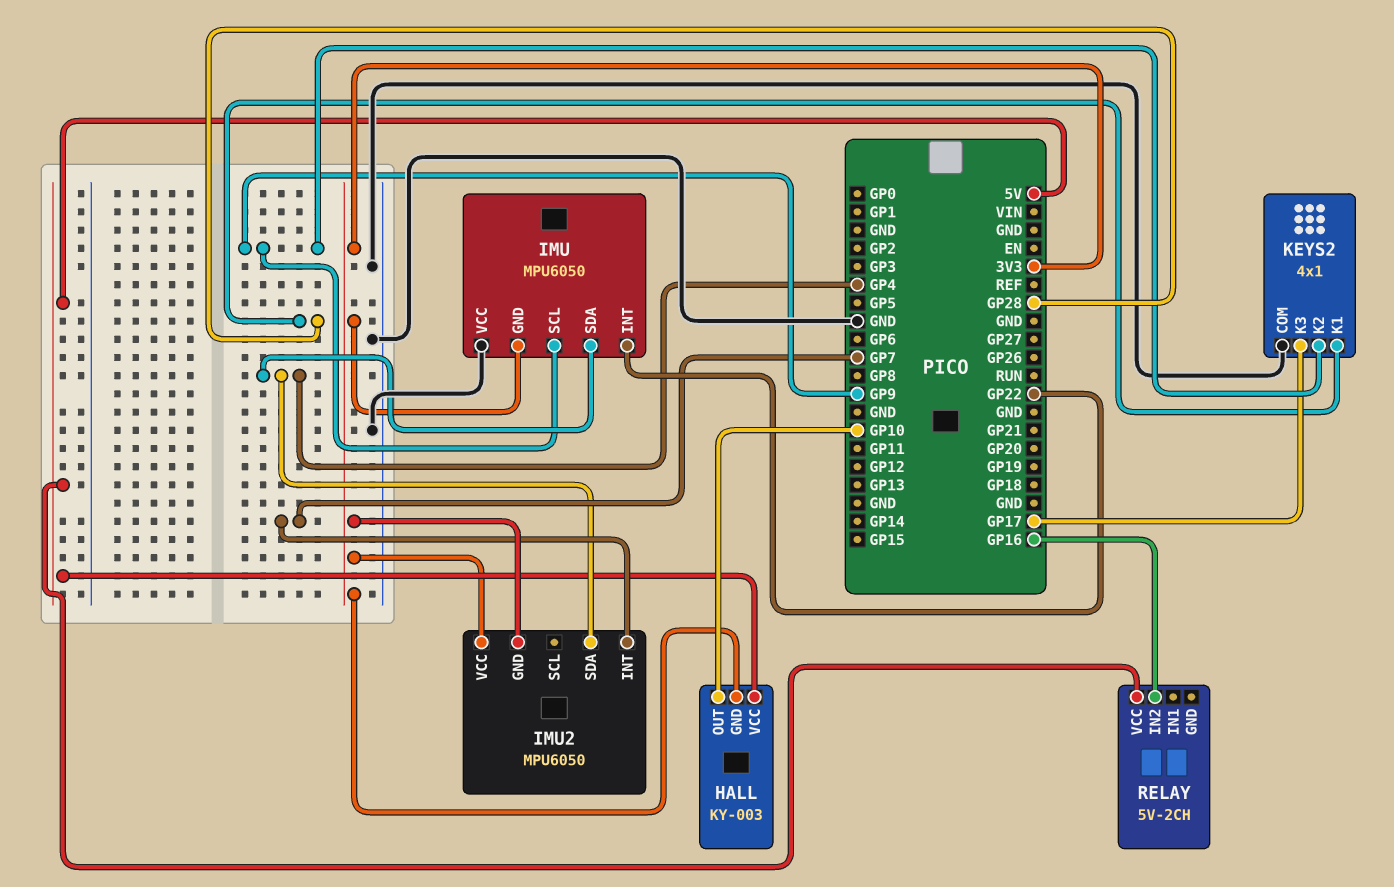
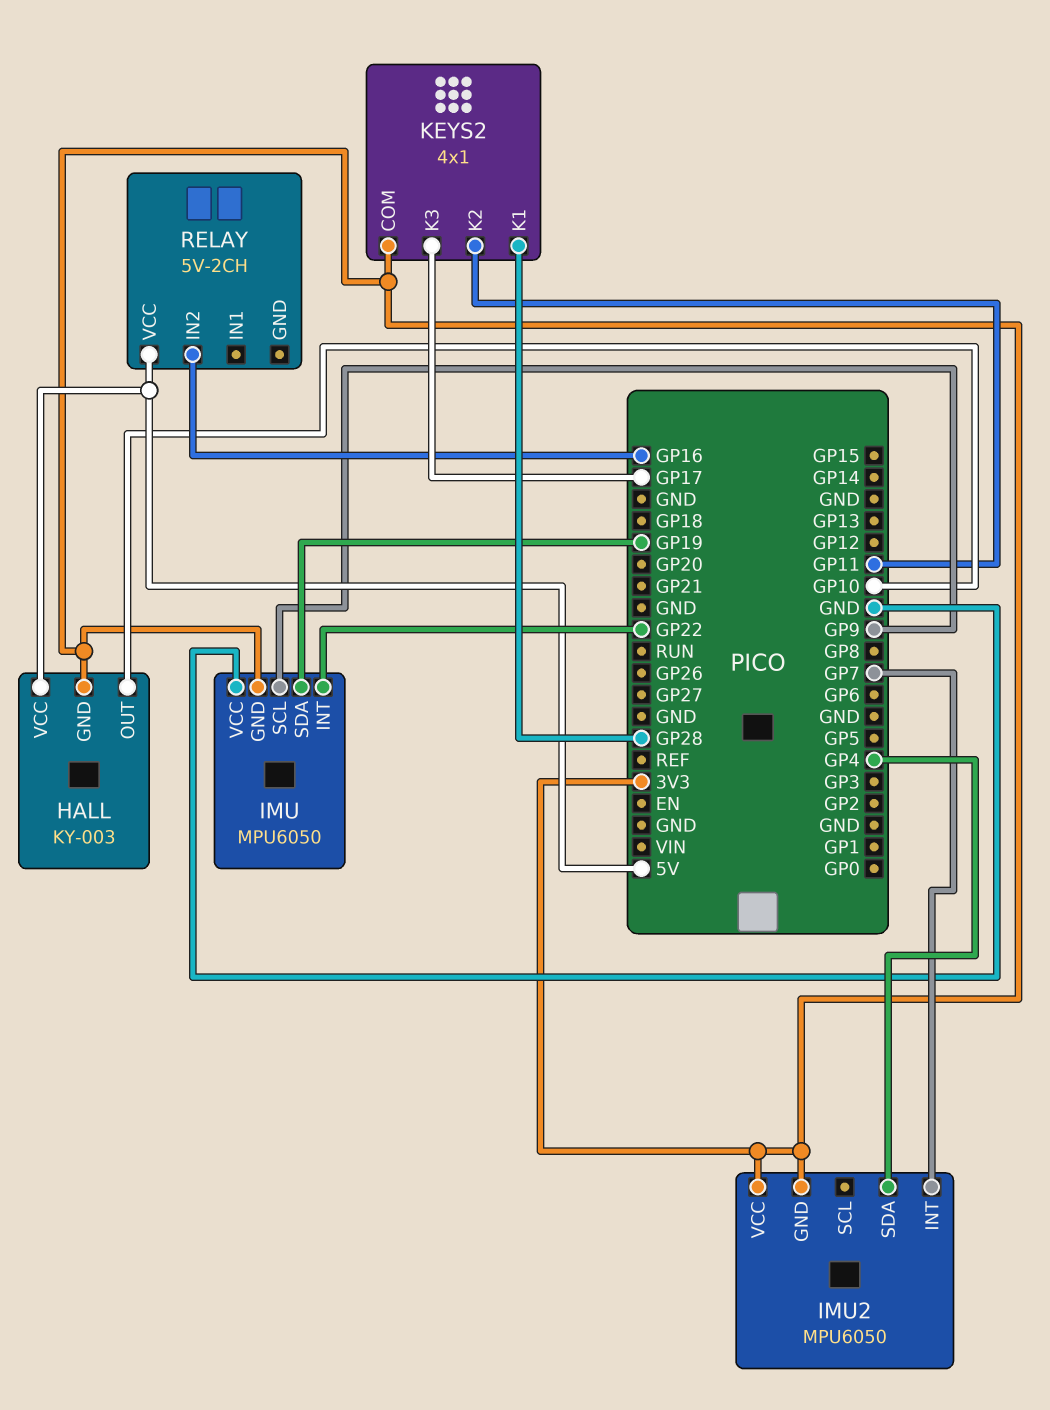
IMU pin SDA: GP4 -> GP19
KEYS2 pin COM: GND -> 3V3
KEYS2 pin K2: GP9 -> GP11

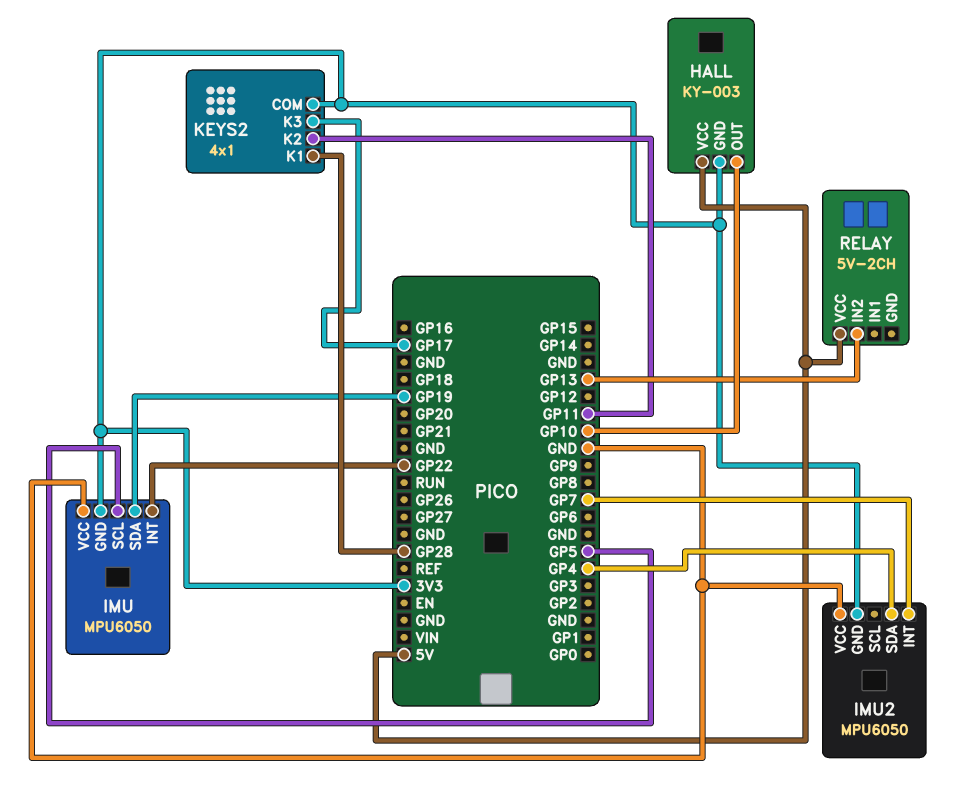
IMU pin SCL: GP9 -> GP5
IMU2 pin VCC: 3V3 -> GND
RELAY pin IN2: GP16 -> GP13

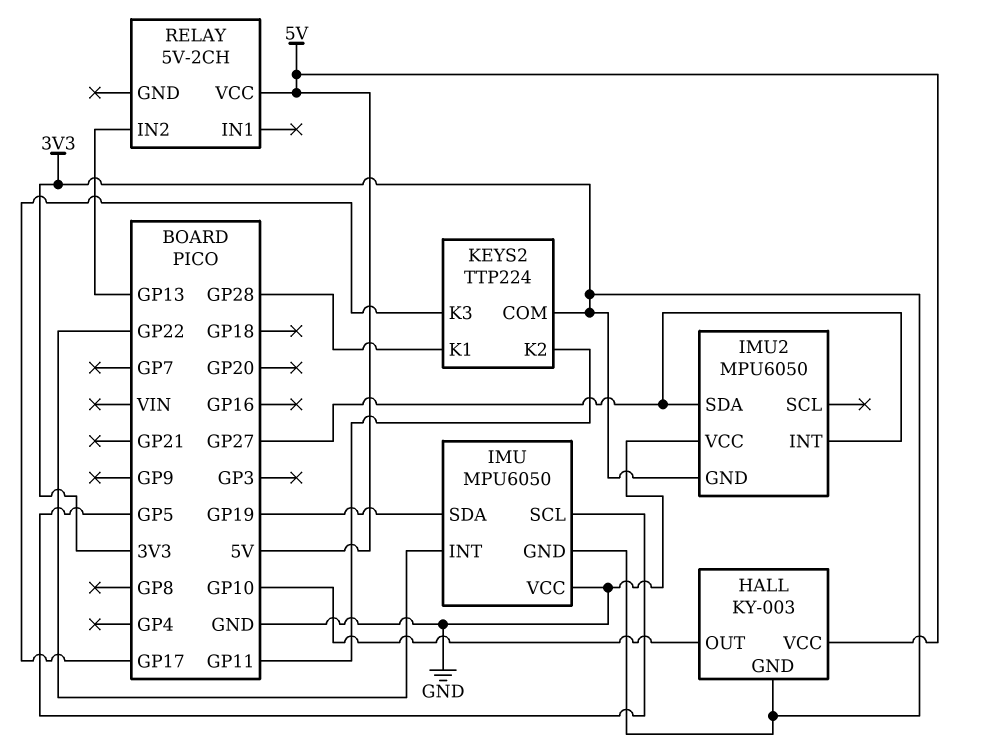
IMU2 pin INT: GP7 -> GP27
IMU2 pin SDA: GP4 -> GP27
KEYS2: 4x1 -> TTP224

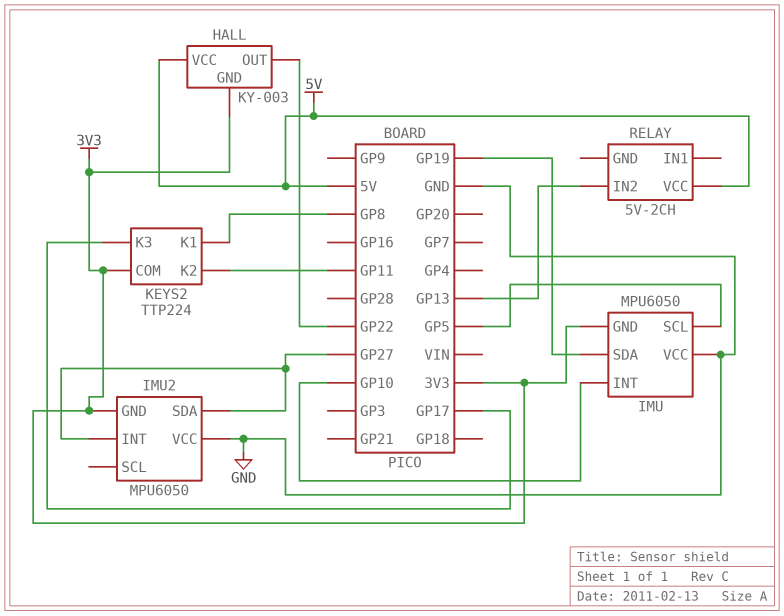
HALL pin OUT: GP10 -> GP22
IMU pin INT: GP22 -> GP10
KEYS2 pin K1: GP28 -> GP8

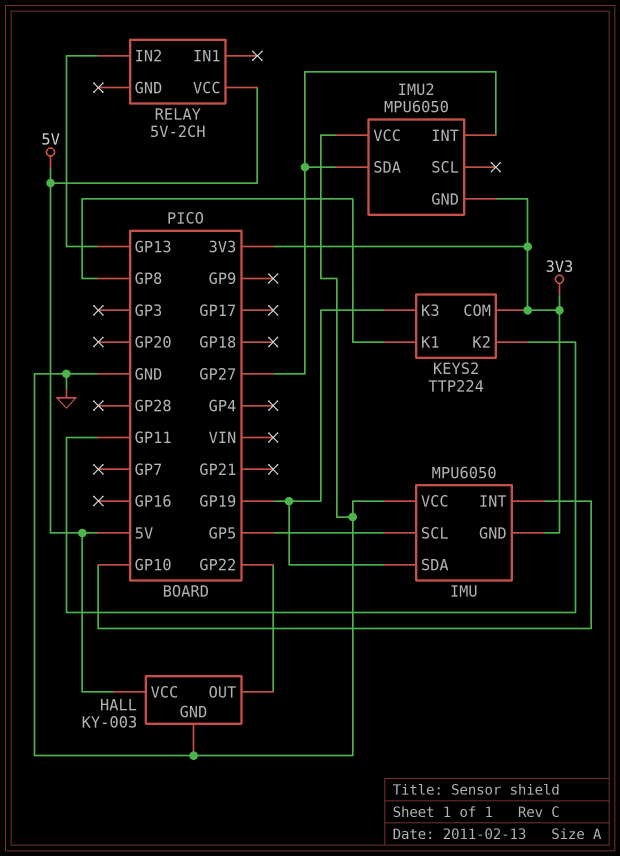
HALL pin GND: 3V3 -> GND
KEYS2 pin K3: GP17 -> GP19

